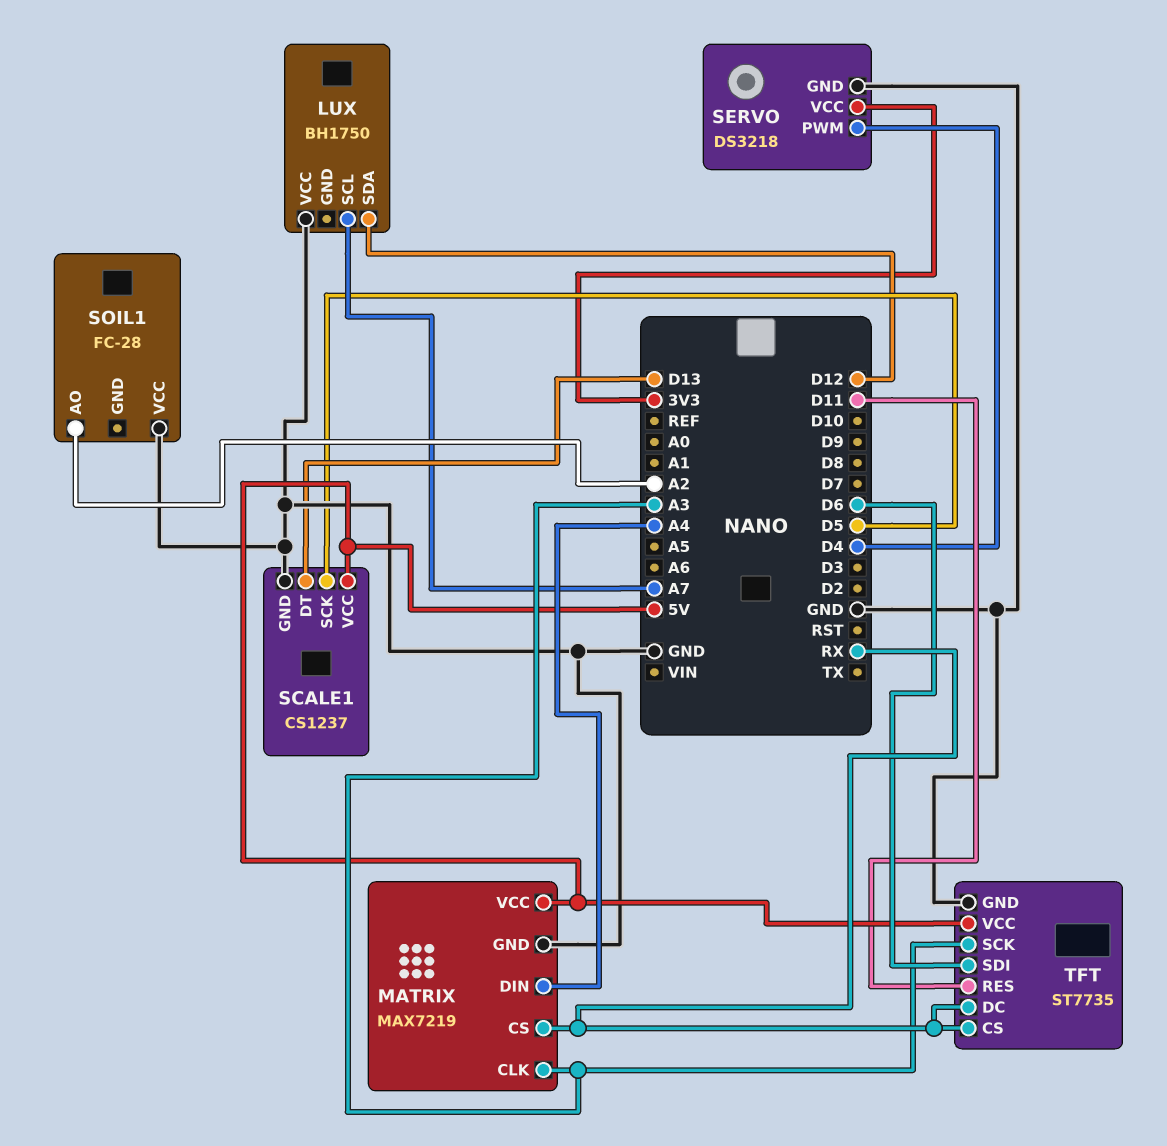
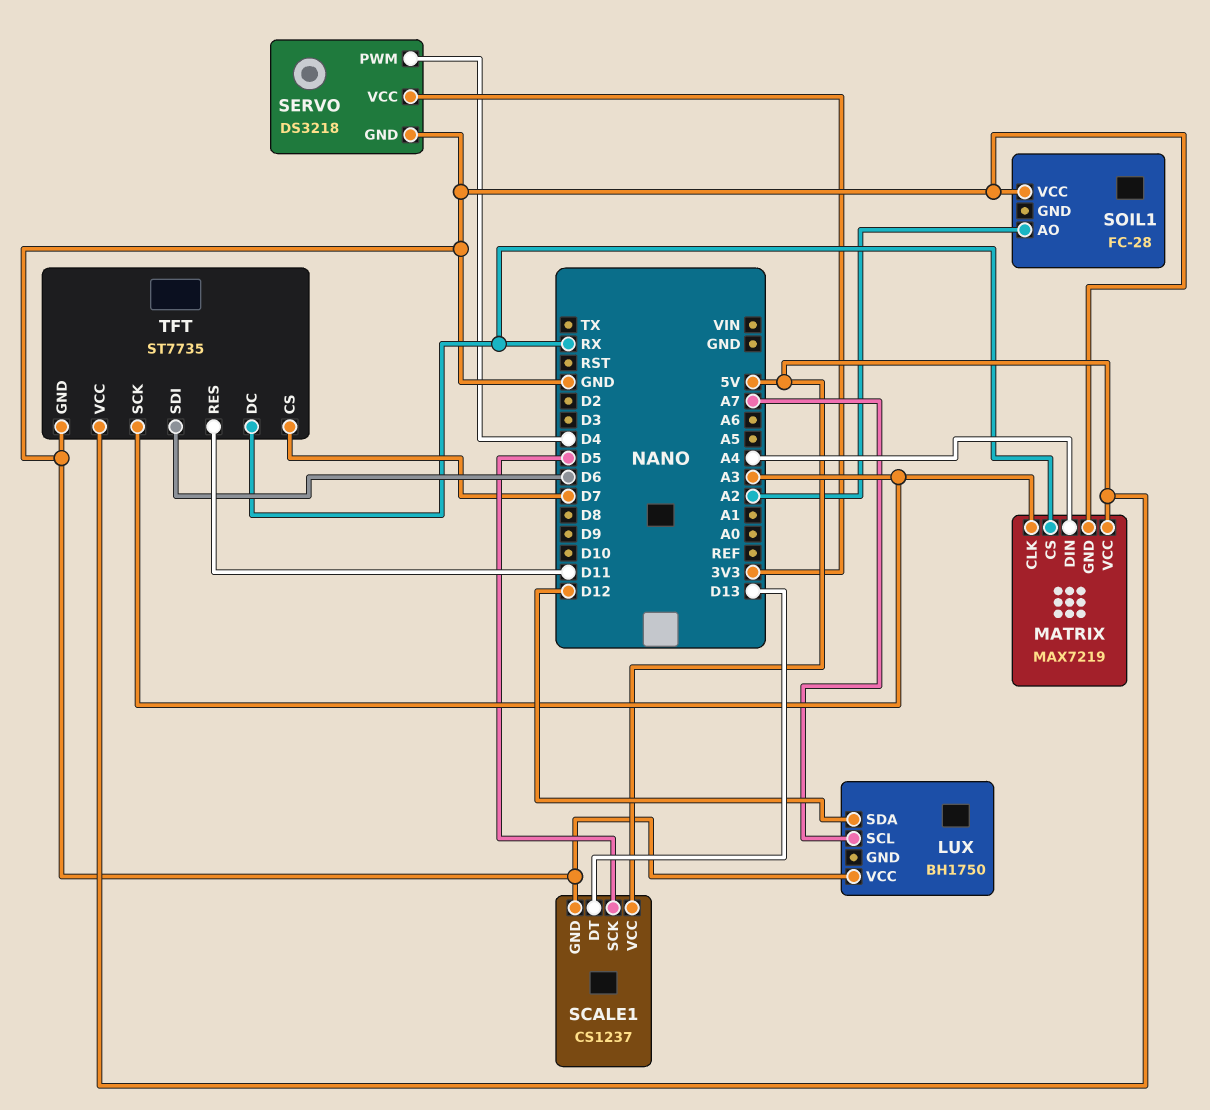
TFT pin CS: RX -> D7

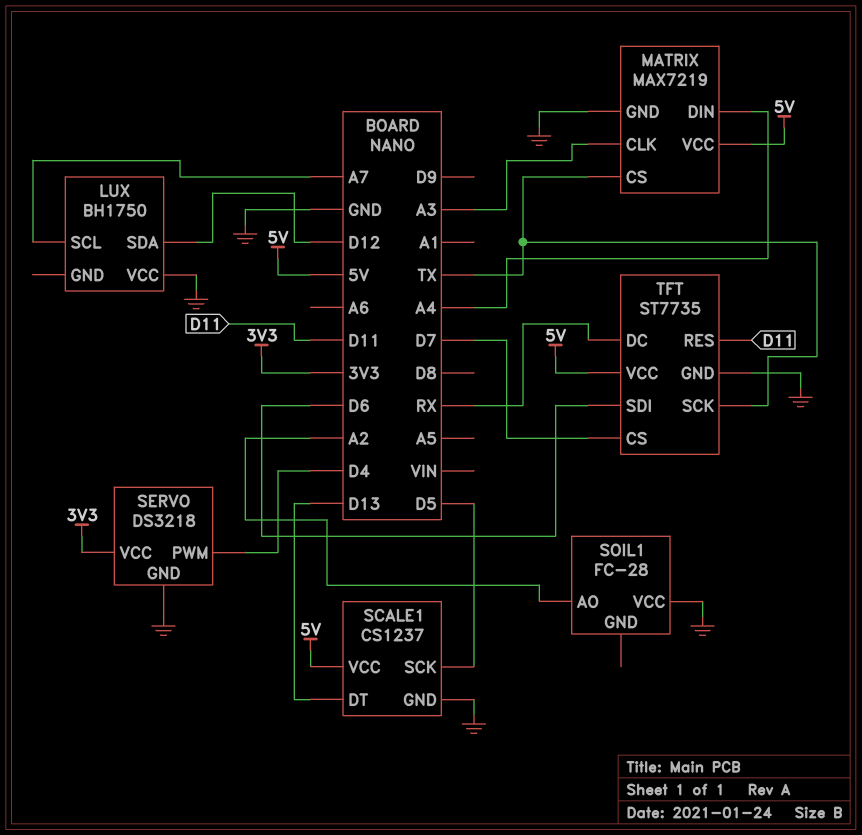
MATRIX pin CS: RX -> TX
TFT pin SCK: A3 -> TX

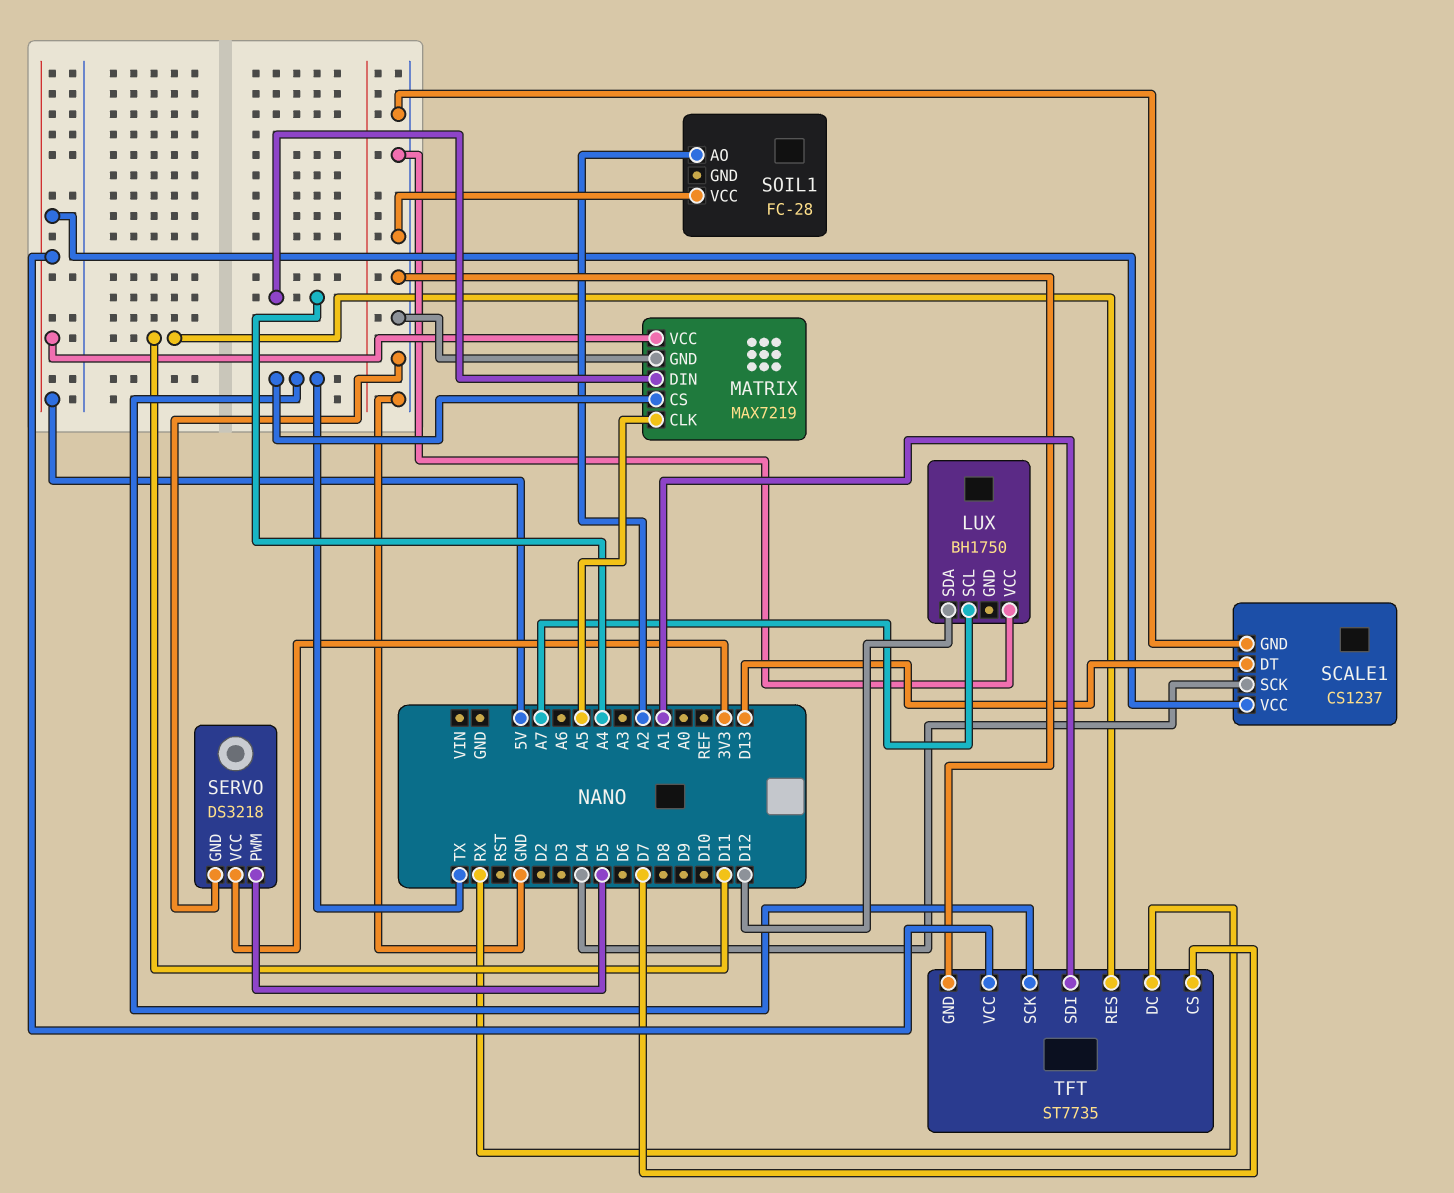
MATRIX pin CLK: A3 -> A5
SCALE1 pin SCK: D5 -> D4
SERVO pin PWM: D4 -> D5
TFT pin SDI: D6 -> A1

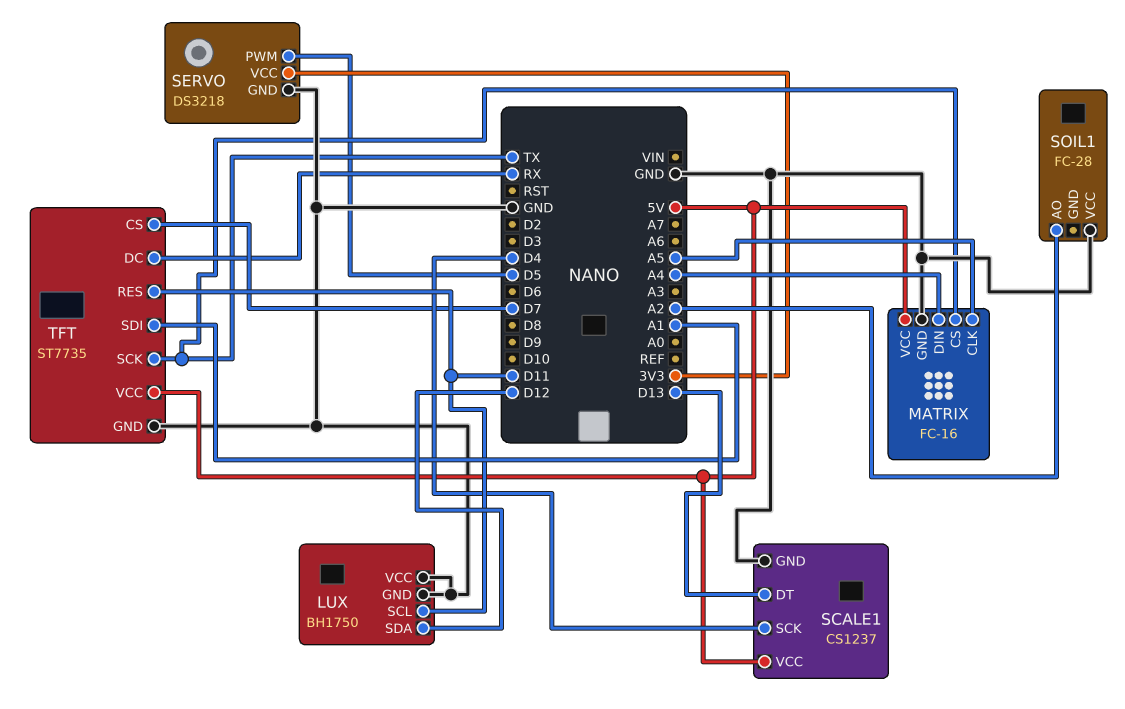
LUX pin GND: none -> GND
LUX pin SCL: A7 -> D11
MATRIX: MAX7219 -> FC-16

